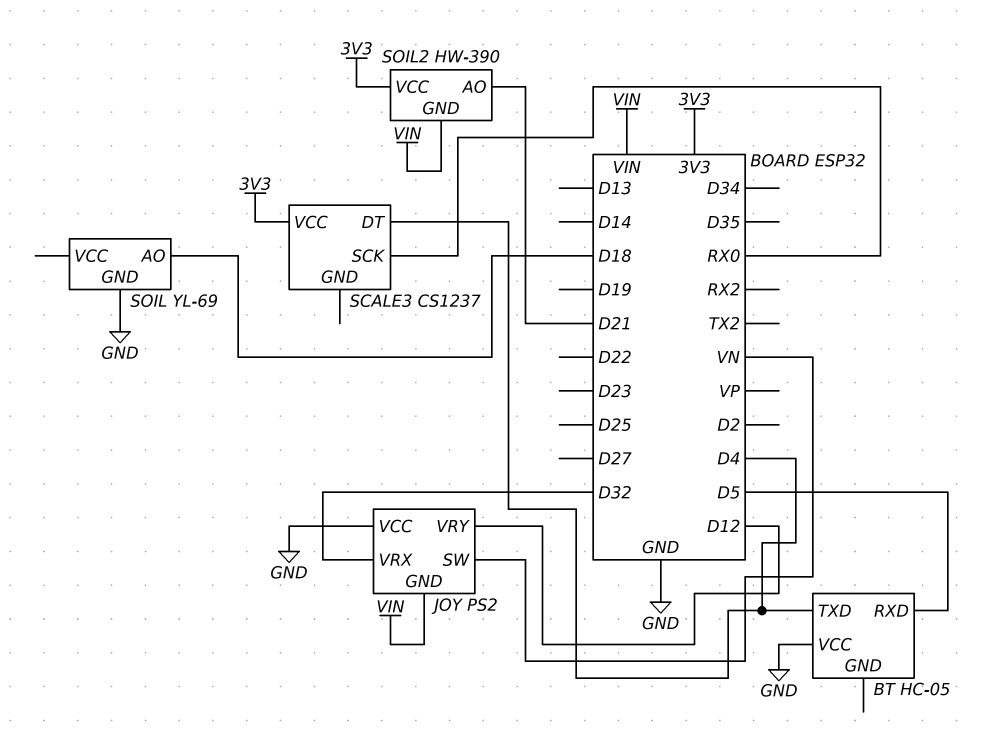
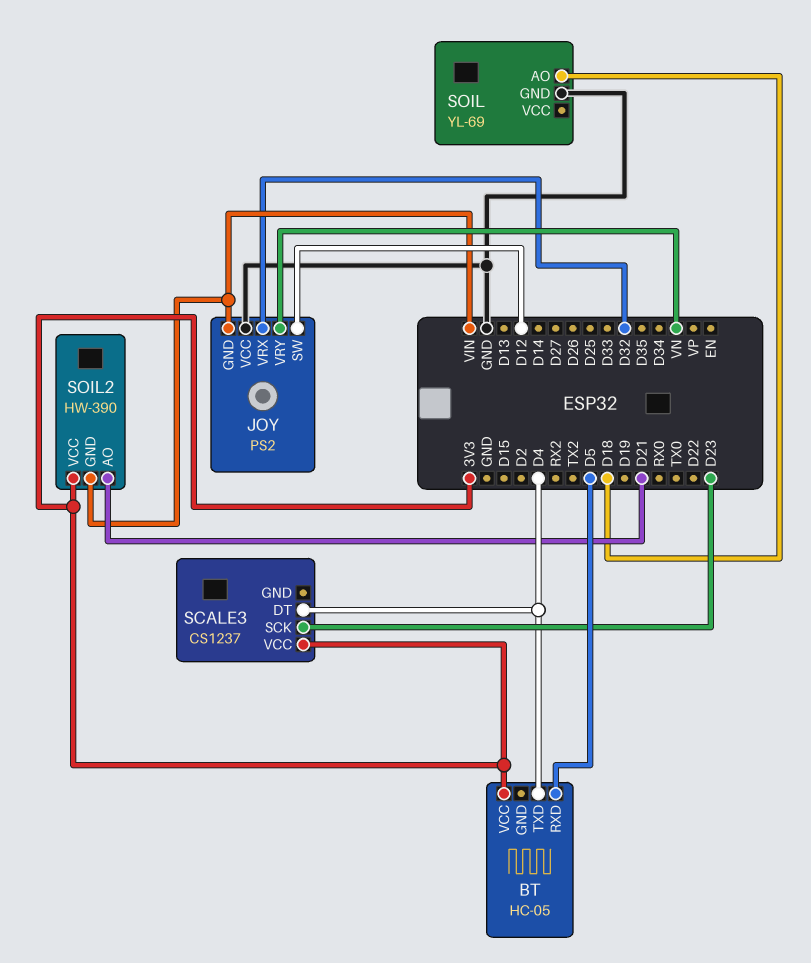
BT pin VCC: GND -> 3V3
JOY pin SW: VN -> D12
JOY pin VRY: D12 -> VN
SCALE3 pin SCK: RX0 -> D23

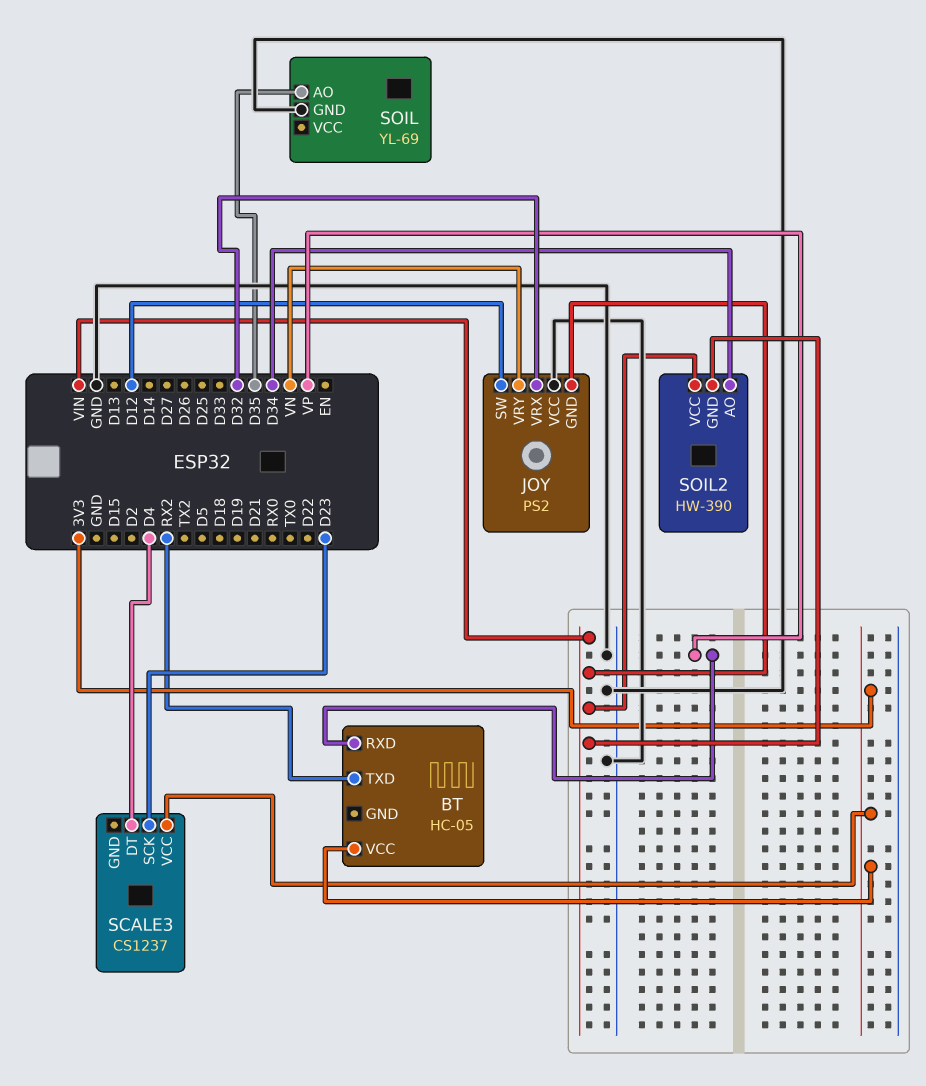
BT pin RXD: D5 -> VP
BT pin TXD: D4 -> RX2
SOIL pin AO: D18 -> D35
SOIL2 pin AO: D21 -> D34
SOIL2 pin VCC: 3V3 -> VIN

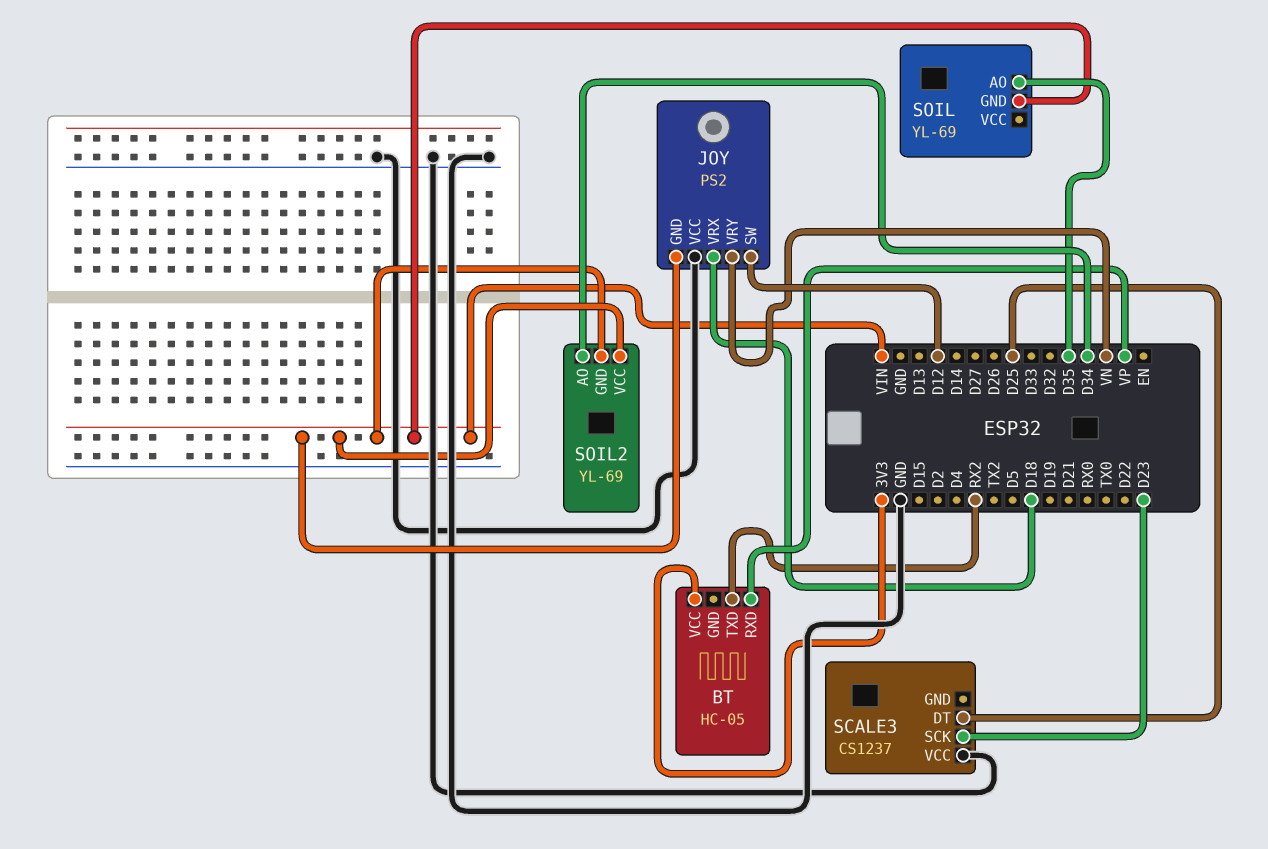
JOY pin VRX: D32 -> D18
SCALE3 pin DT: D4 -> D25
SCALE3 pin VCC: 3V3 -> GND
SOIL pin GND: GND -> VIN
SOIL2: HW-390 -> YL-69

